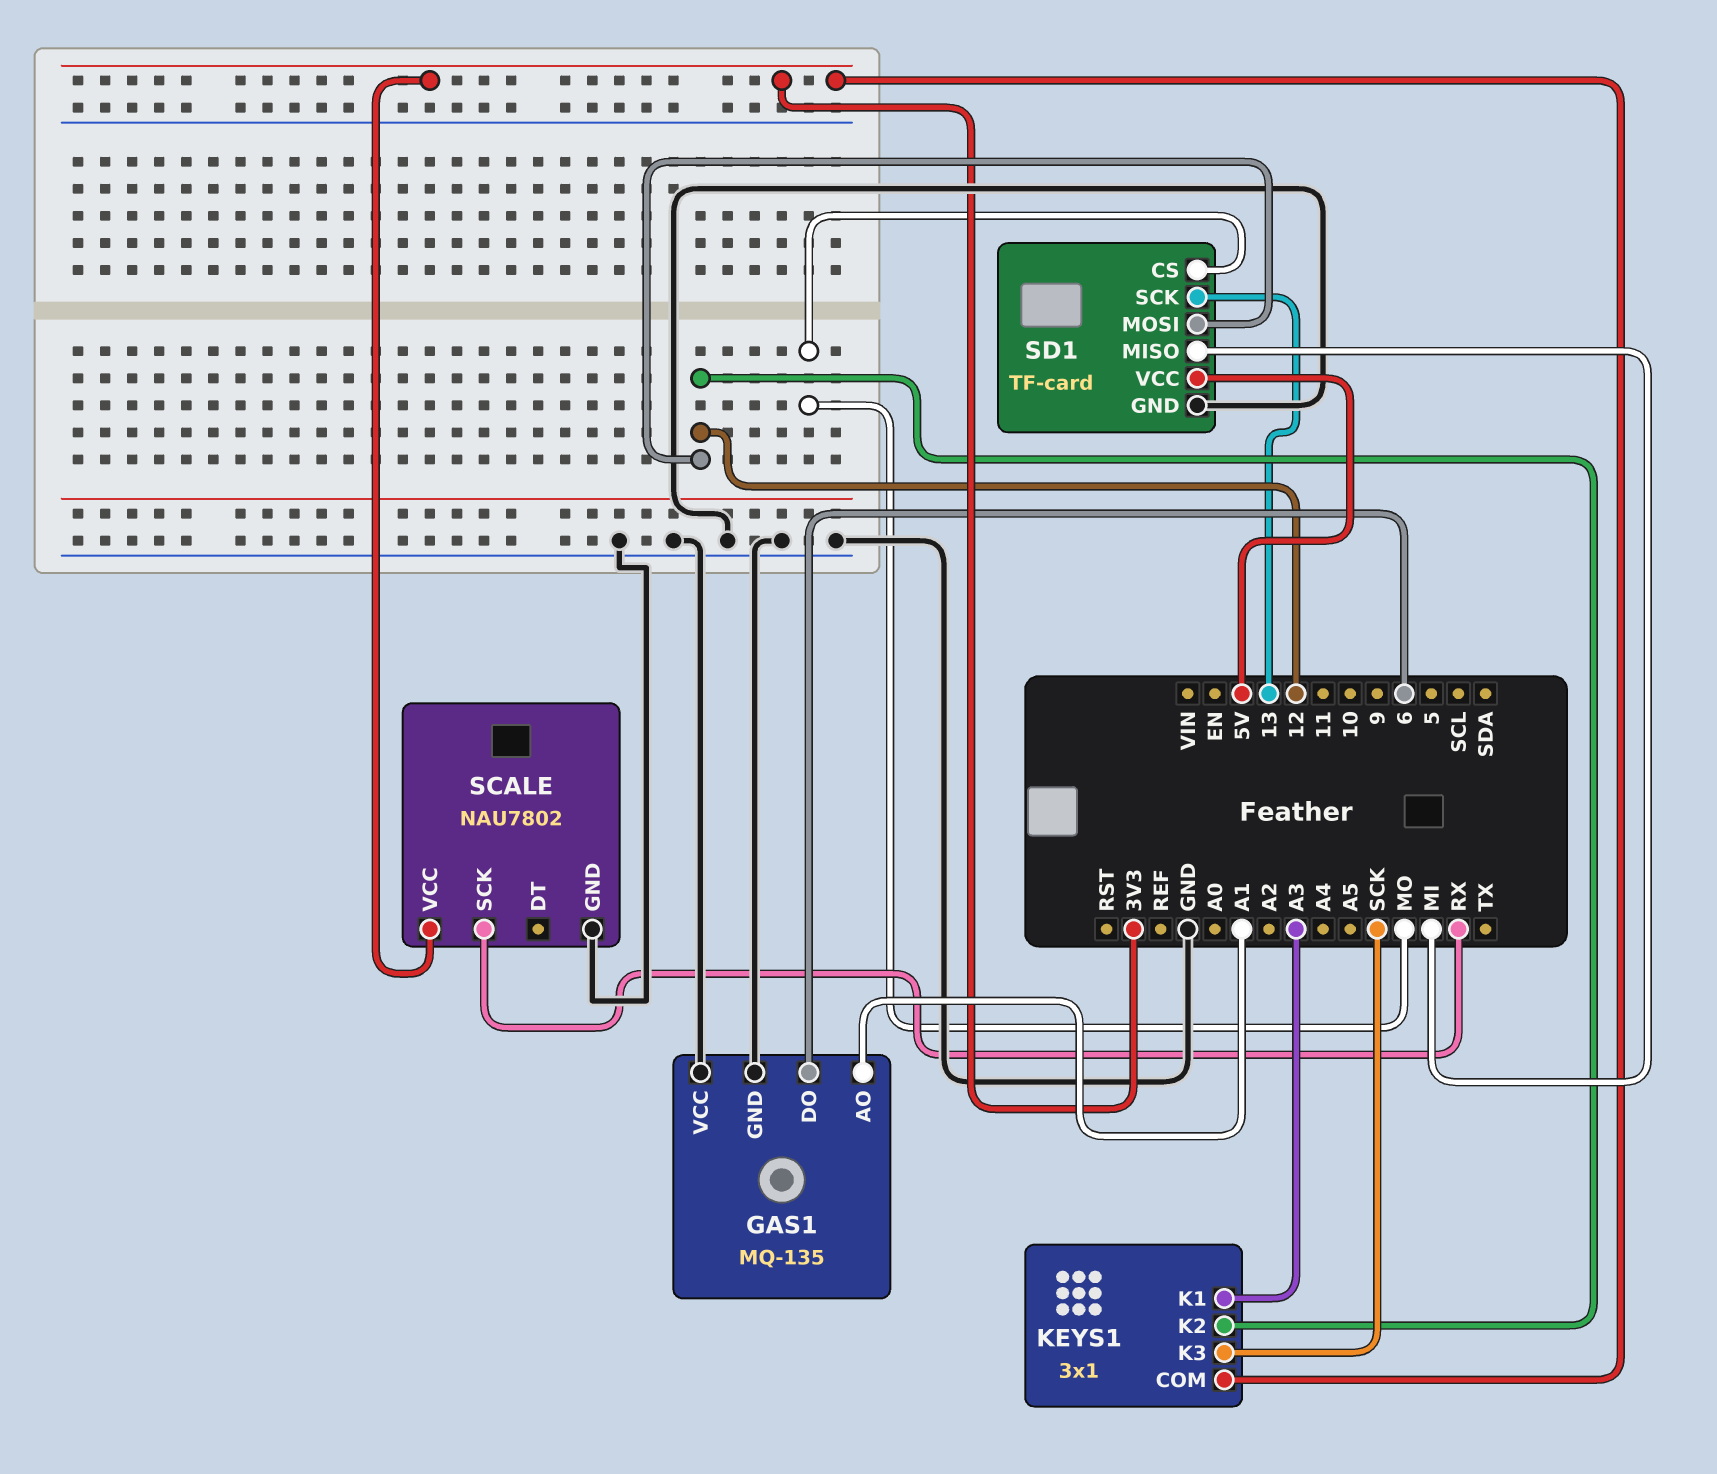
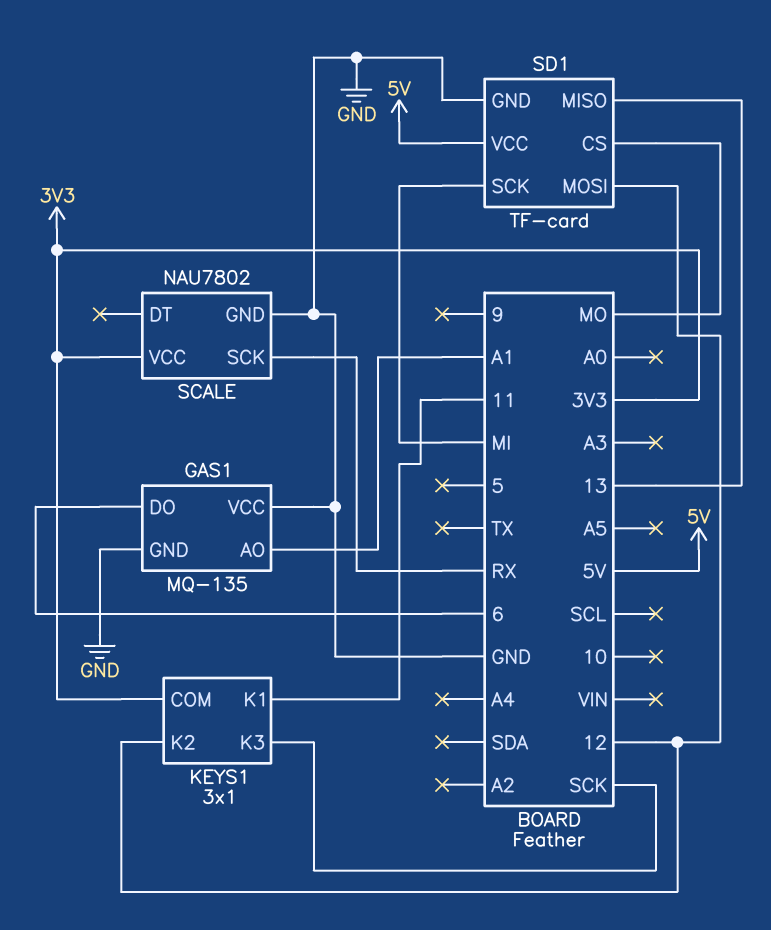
KEYS1 pin K1: A3 -> 11
SD1 pin MISO: MI -> 13
SD1 pin SCK: 13 -> MI

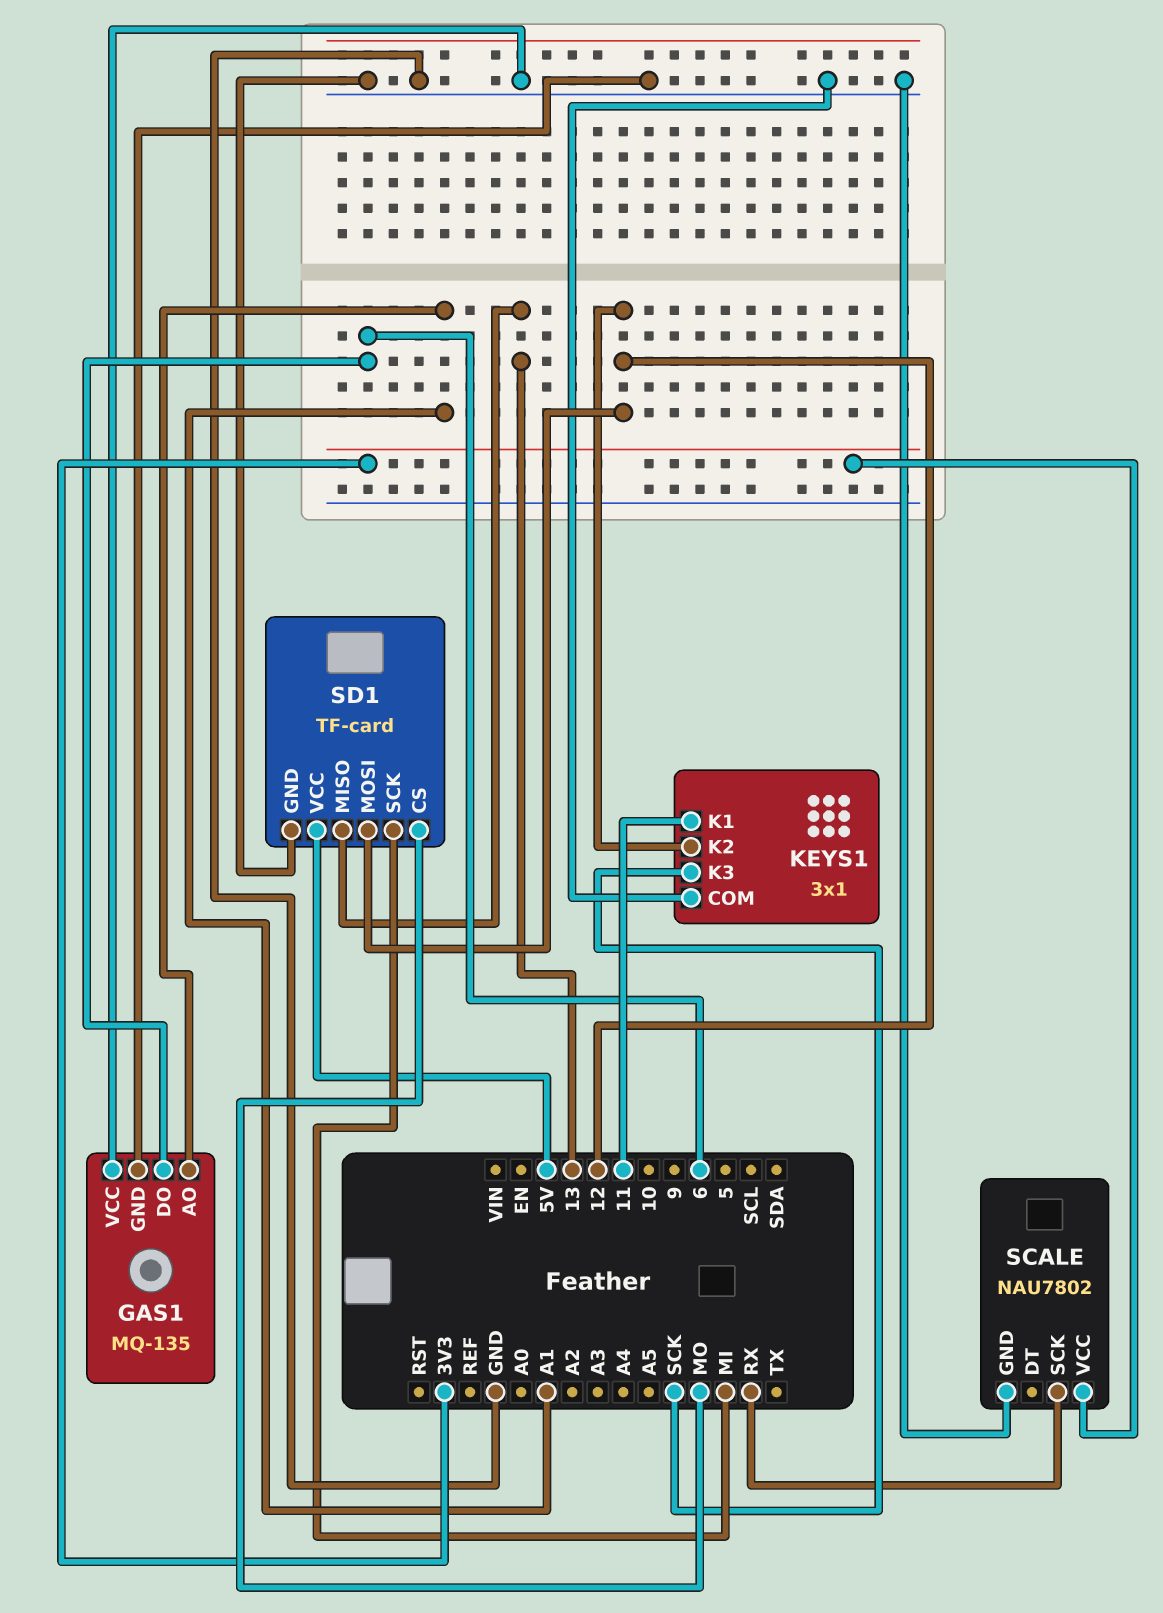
KEYS1 pin COM: 3V3 -> GND

